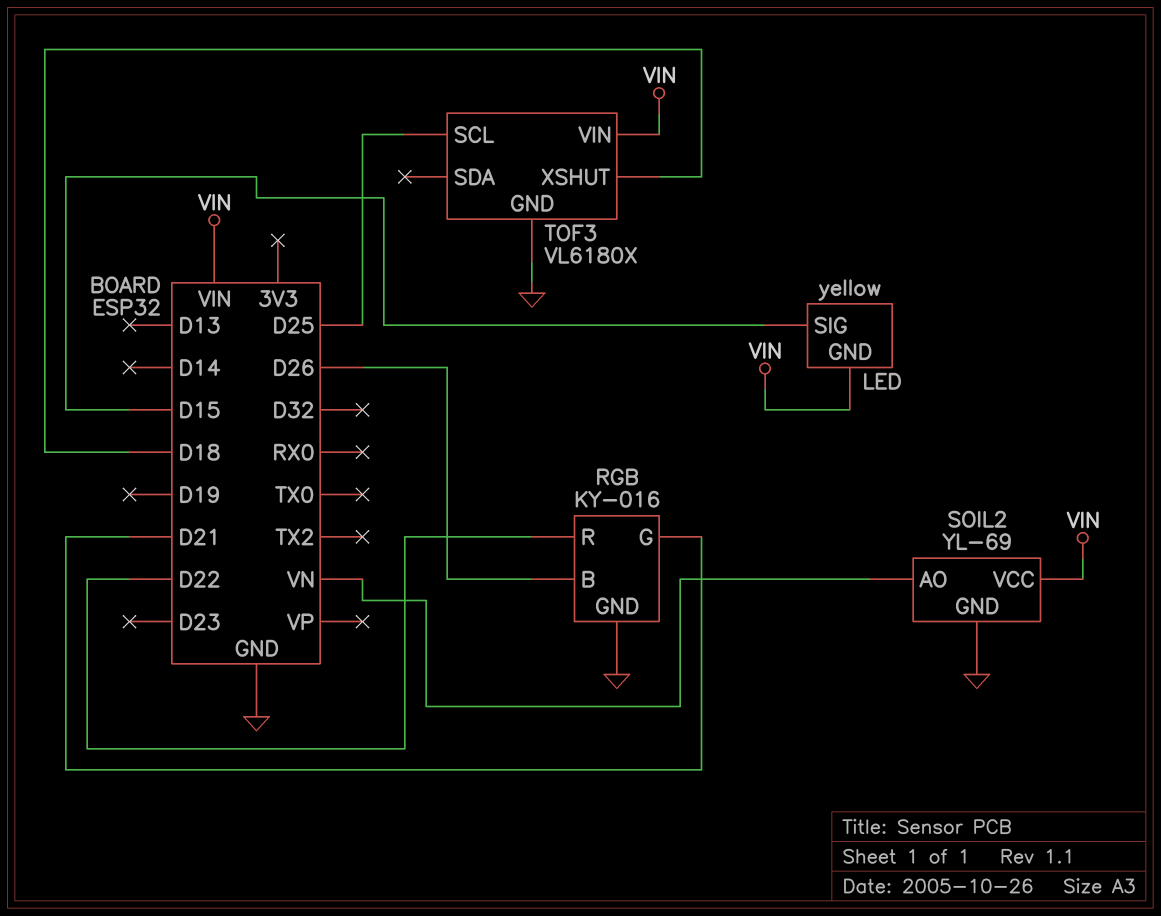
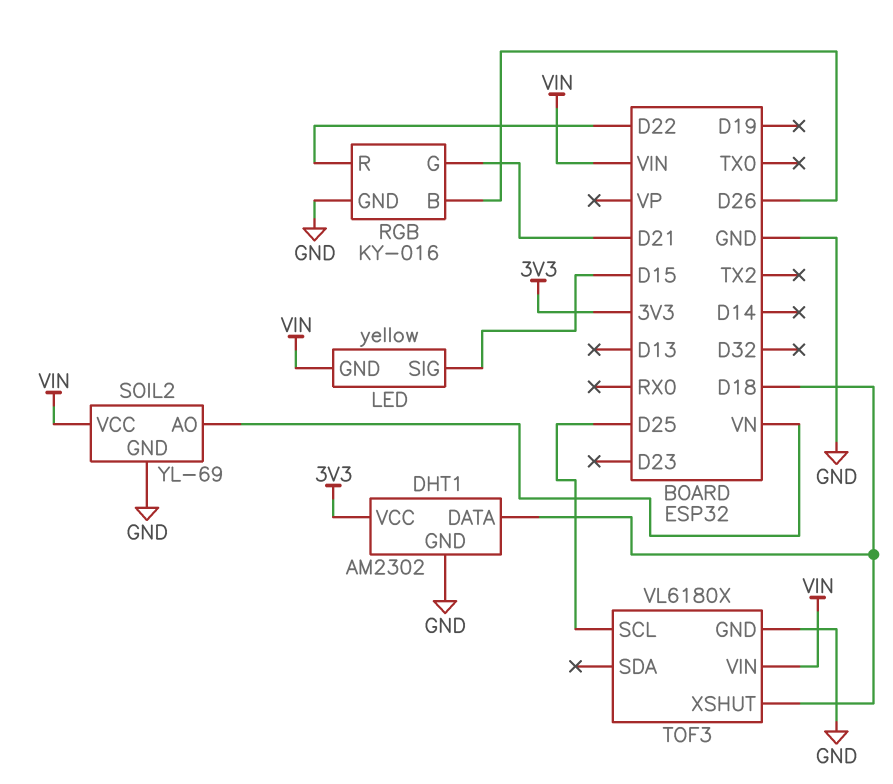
DHT1: none -> AM2302
DHT1 pin DATA: none -> D18
DHT1 pin GND: none -> GND
DHT1 pin VCC: none -> 3V3

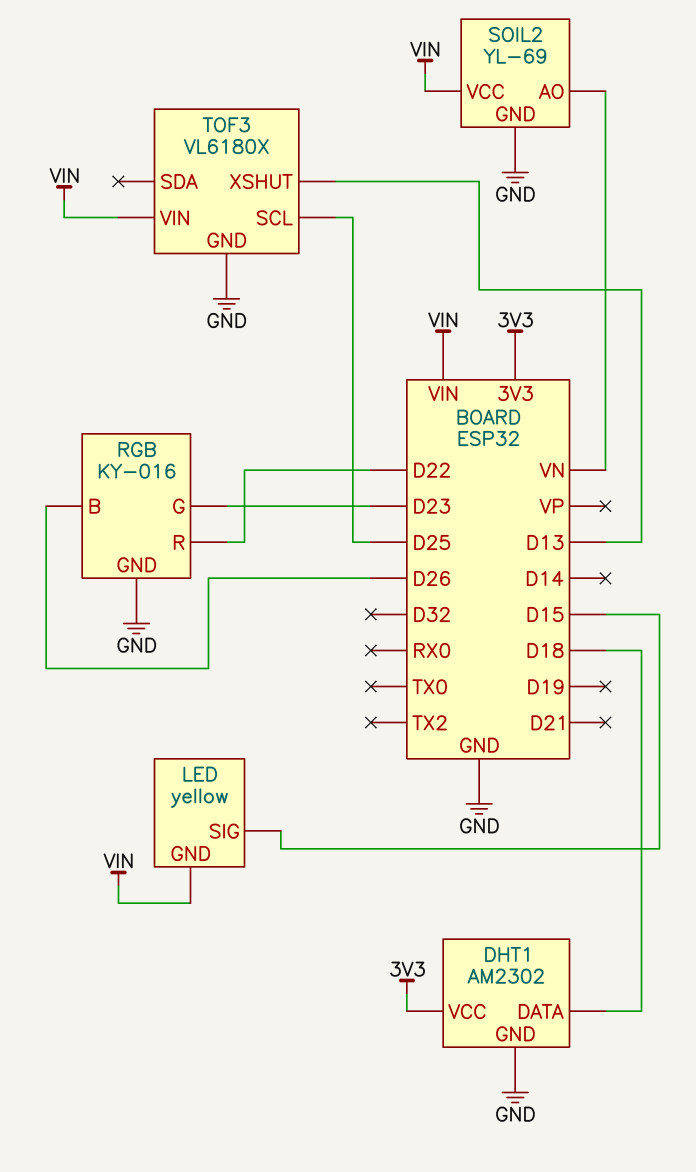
RGB pin G: D21 -> D23
TOF3 pin XSHUT: D18 -> D13

